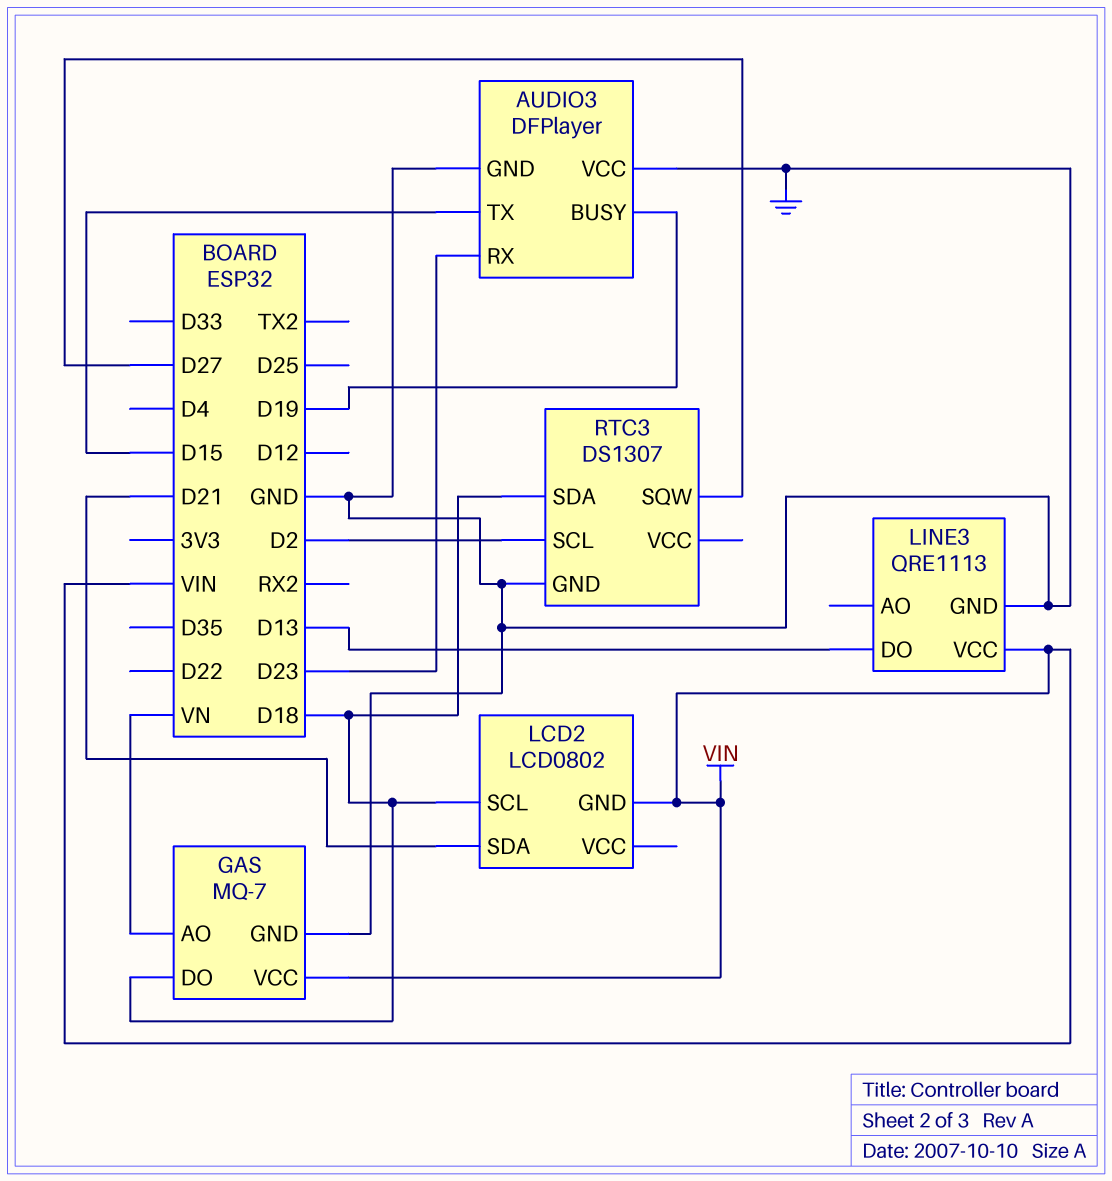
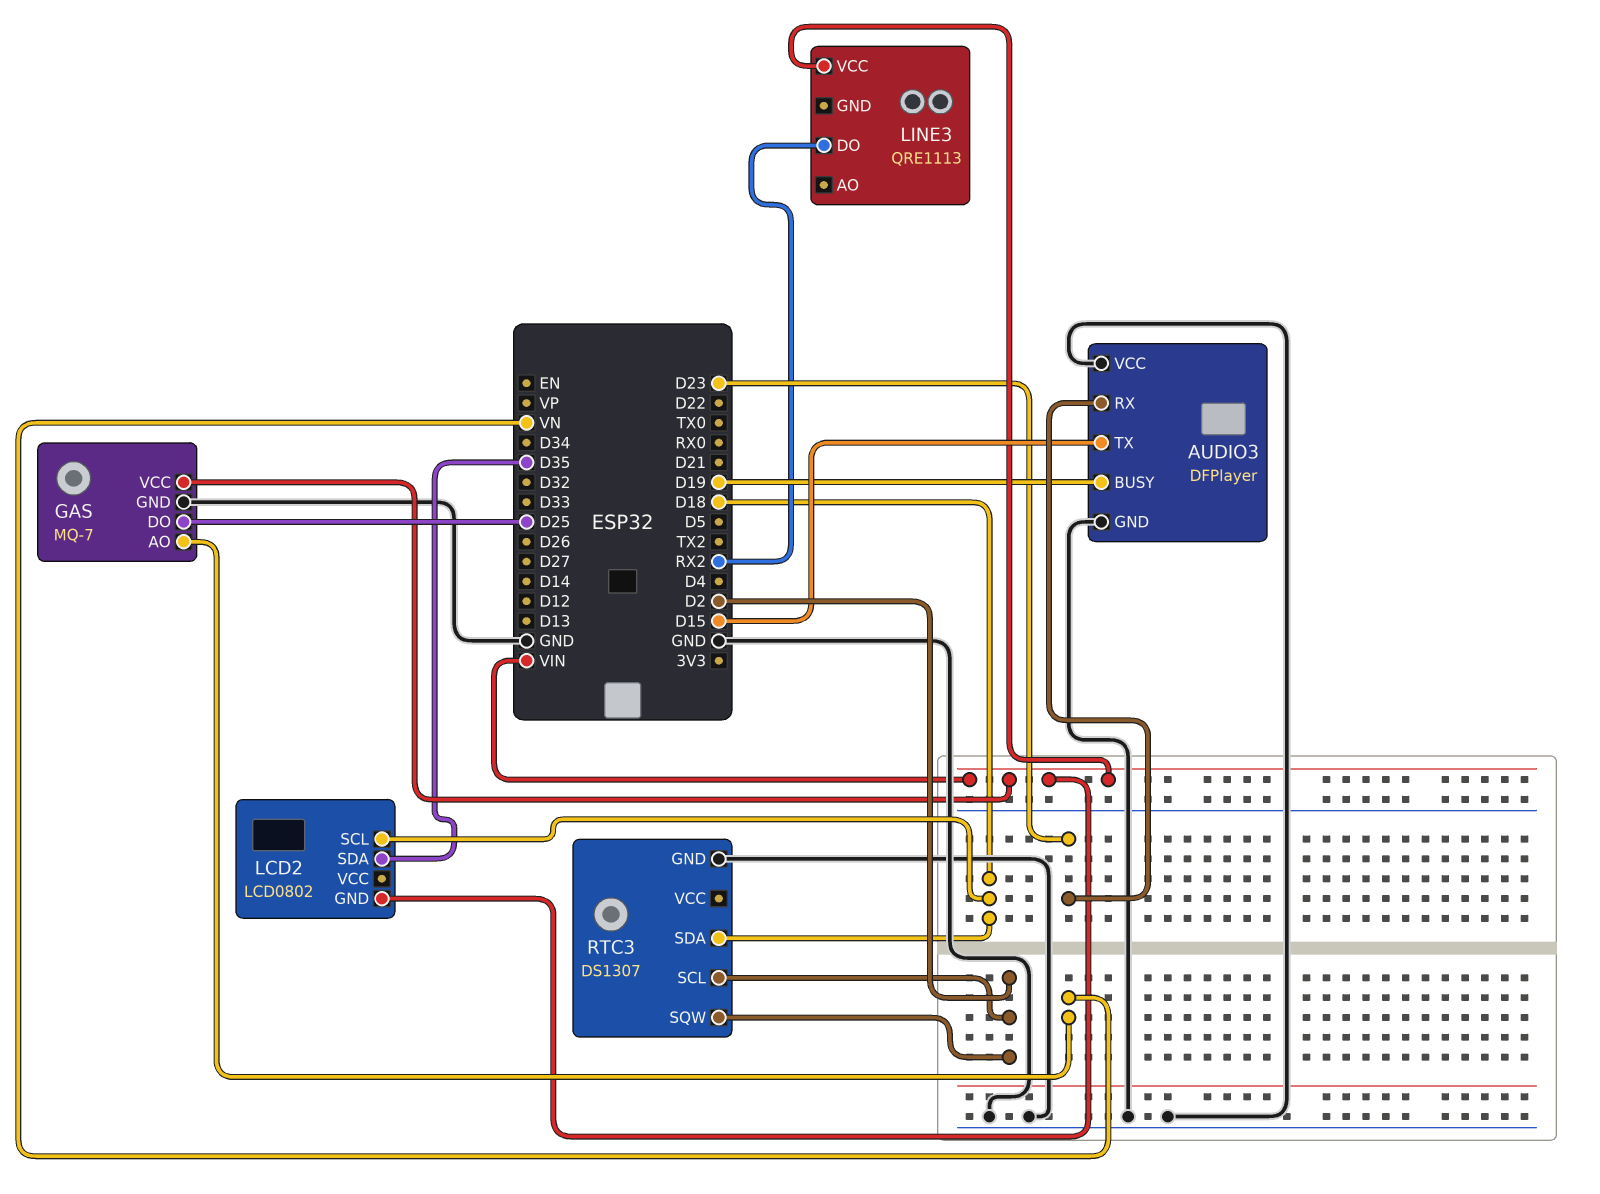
GAS pin DO: D18 -> D25
LCD2 pin SDA: D21 -> D35
LINE3 pin DO: D13 -> RX2
LINE3 pin GND: GND -> none
RTC3 pin SQW: D27 -> D2

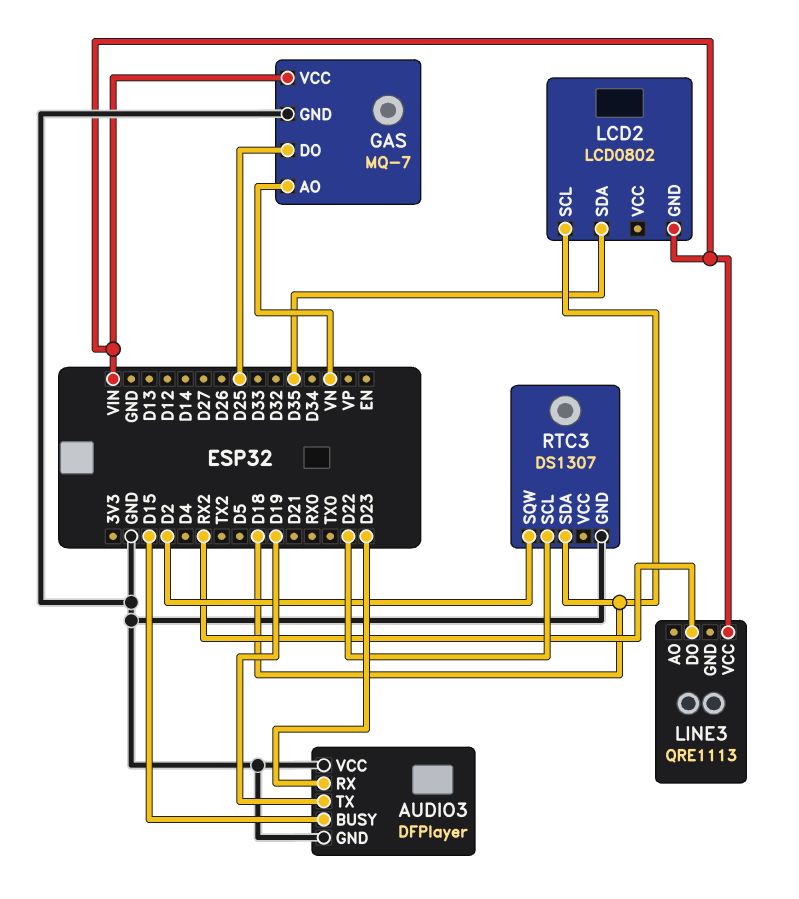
AUDIO3 pin BUSY: D19 -> D15
AUDIO3 pin TX: D15 -> D19
RTC3 pin SCL: D2 -> D22

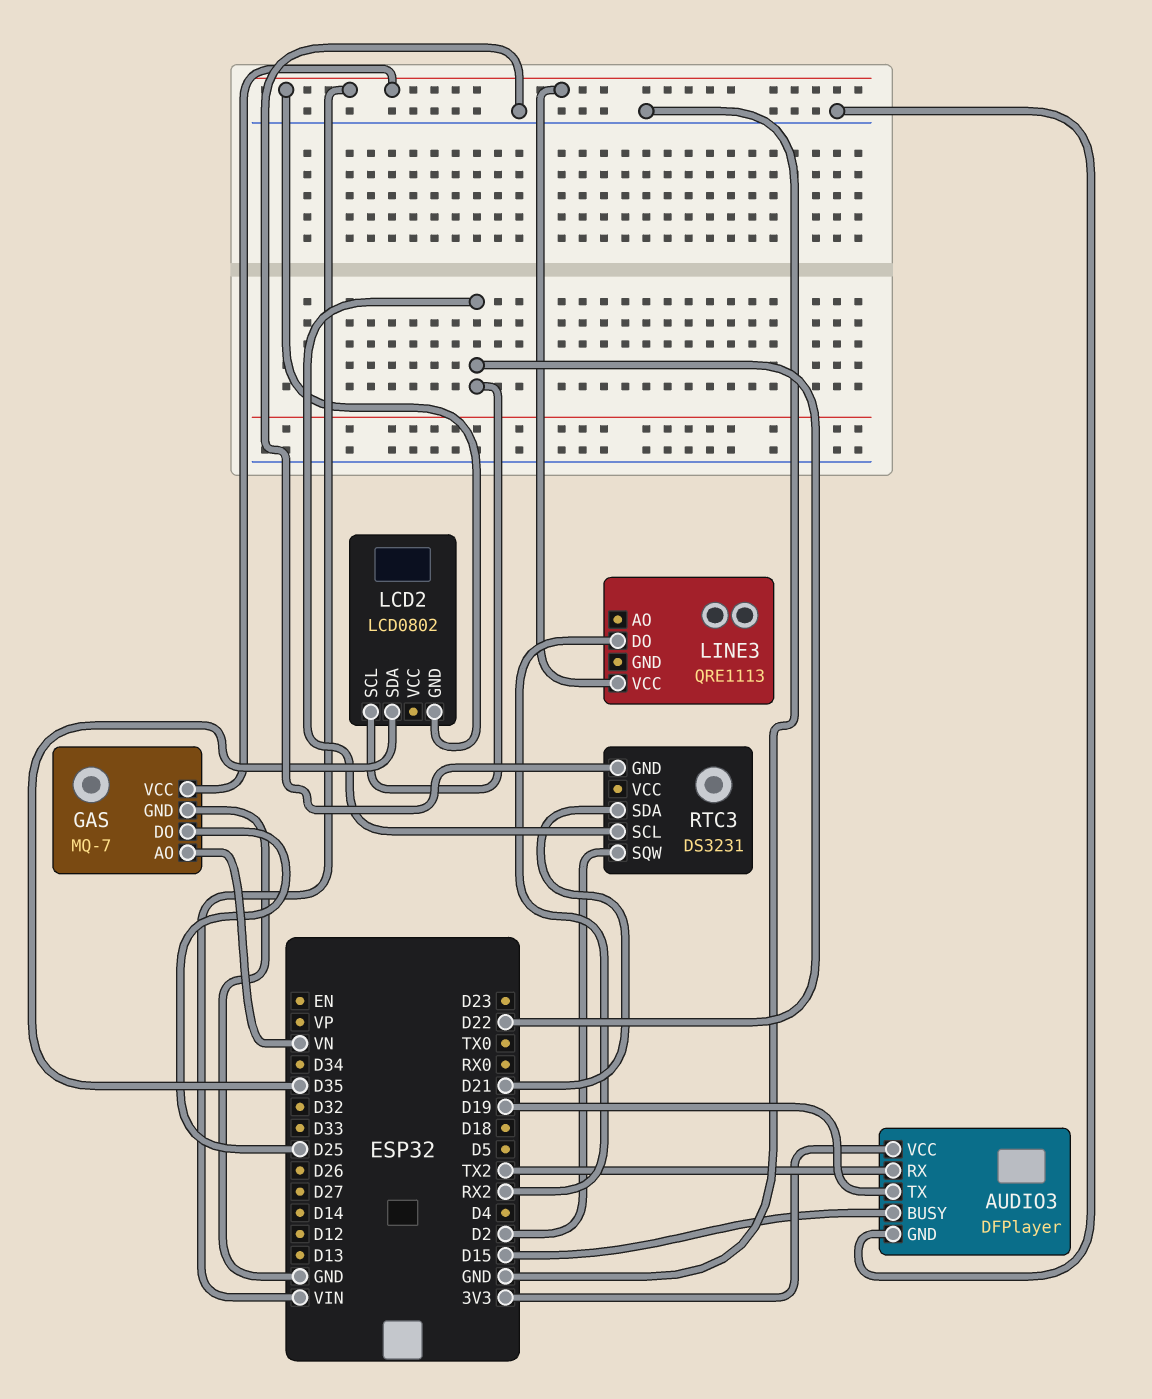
AUDIO3 pin RX: D23 -> TX2
AUDIO3 pin VCC: GND -> 3V3
LCD2 pin SCL: D18 -> D22
RTC3: DS1307 -> DS3231
RTC3 pin SDA: D18 -> D21

